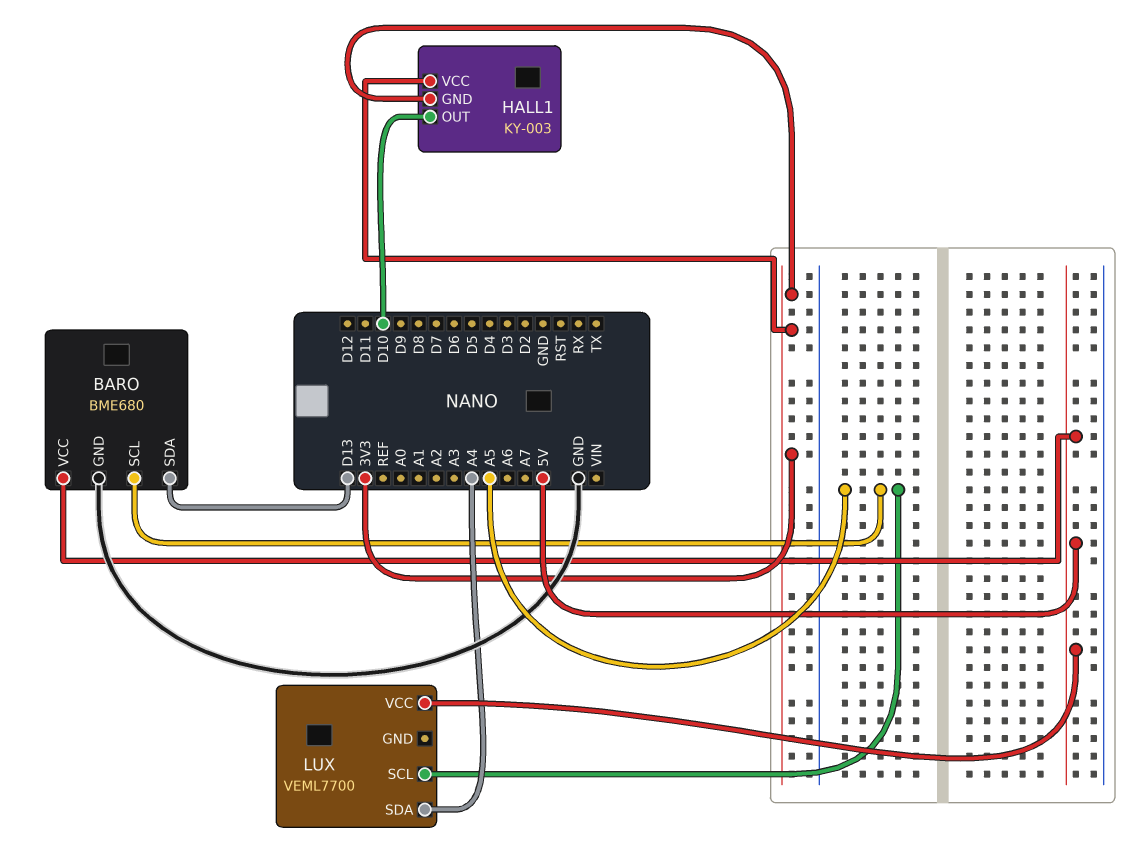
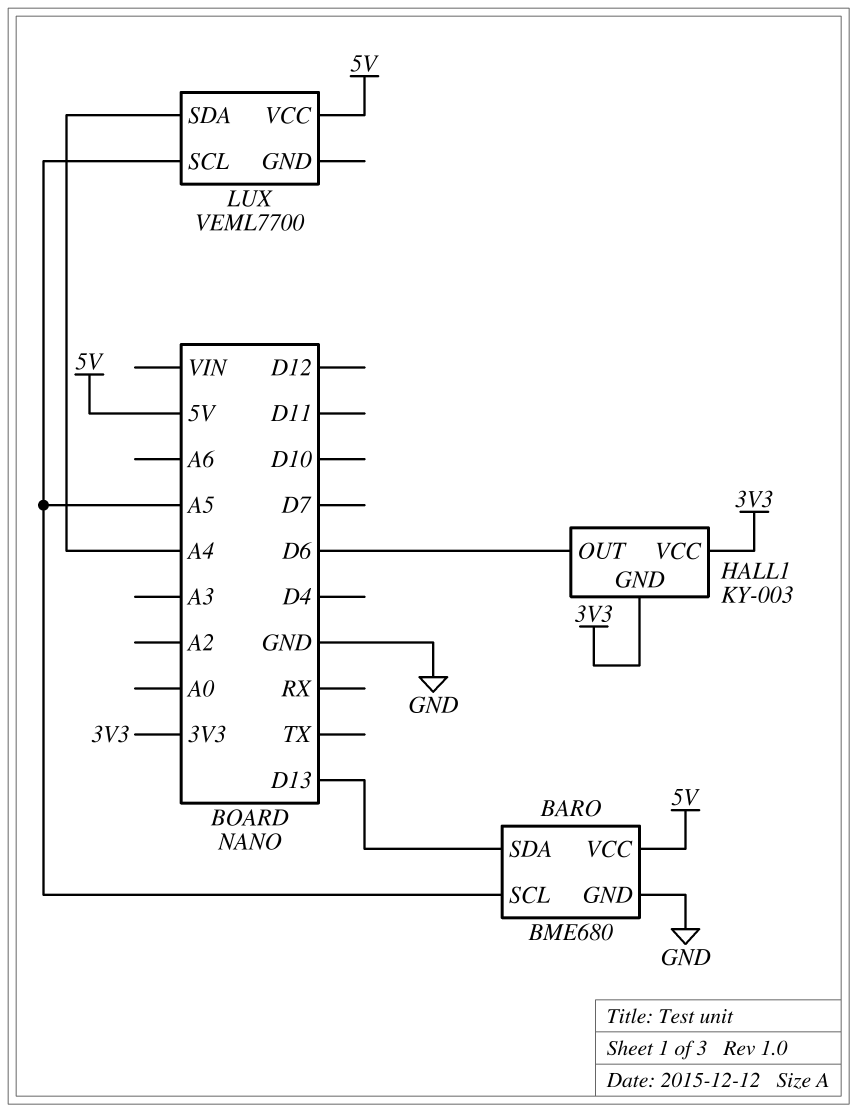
HALL1 pin OUT: D10 -> D6

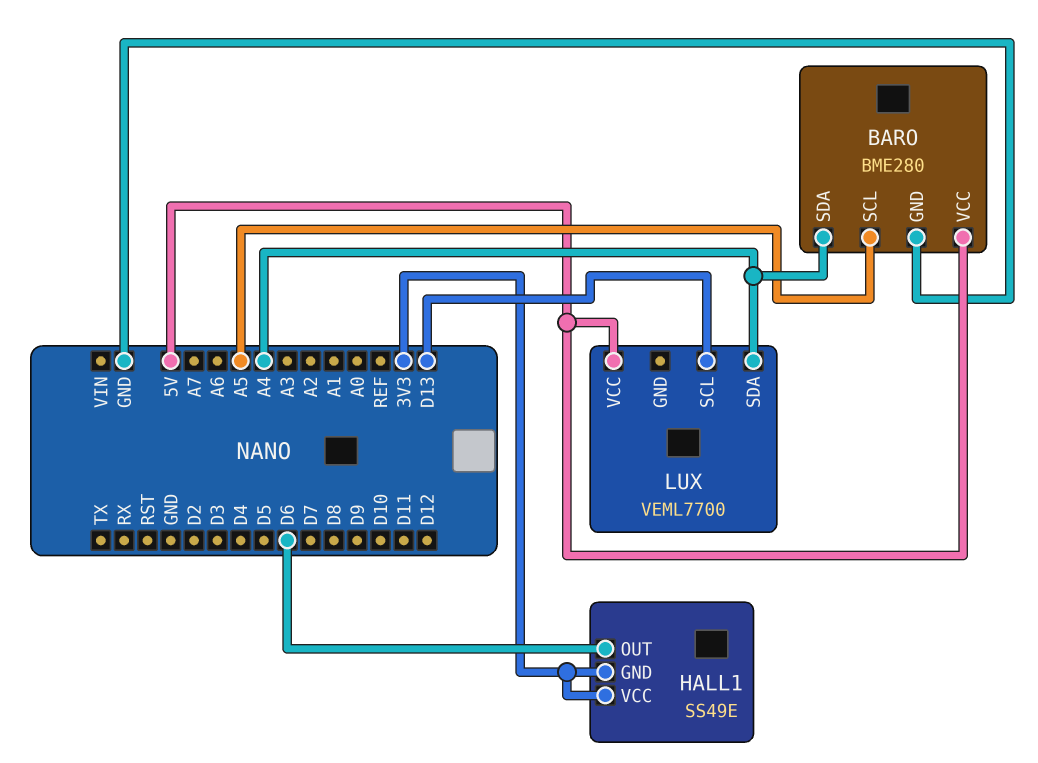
BARO: BME680 -> BME280
BARO pin SDA: D13 -> A4
HALL1: KY-003 -> SS49E
LUX pin SCL: A5 -> D13

